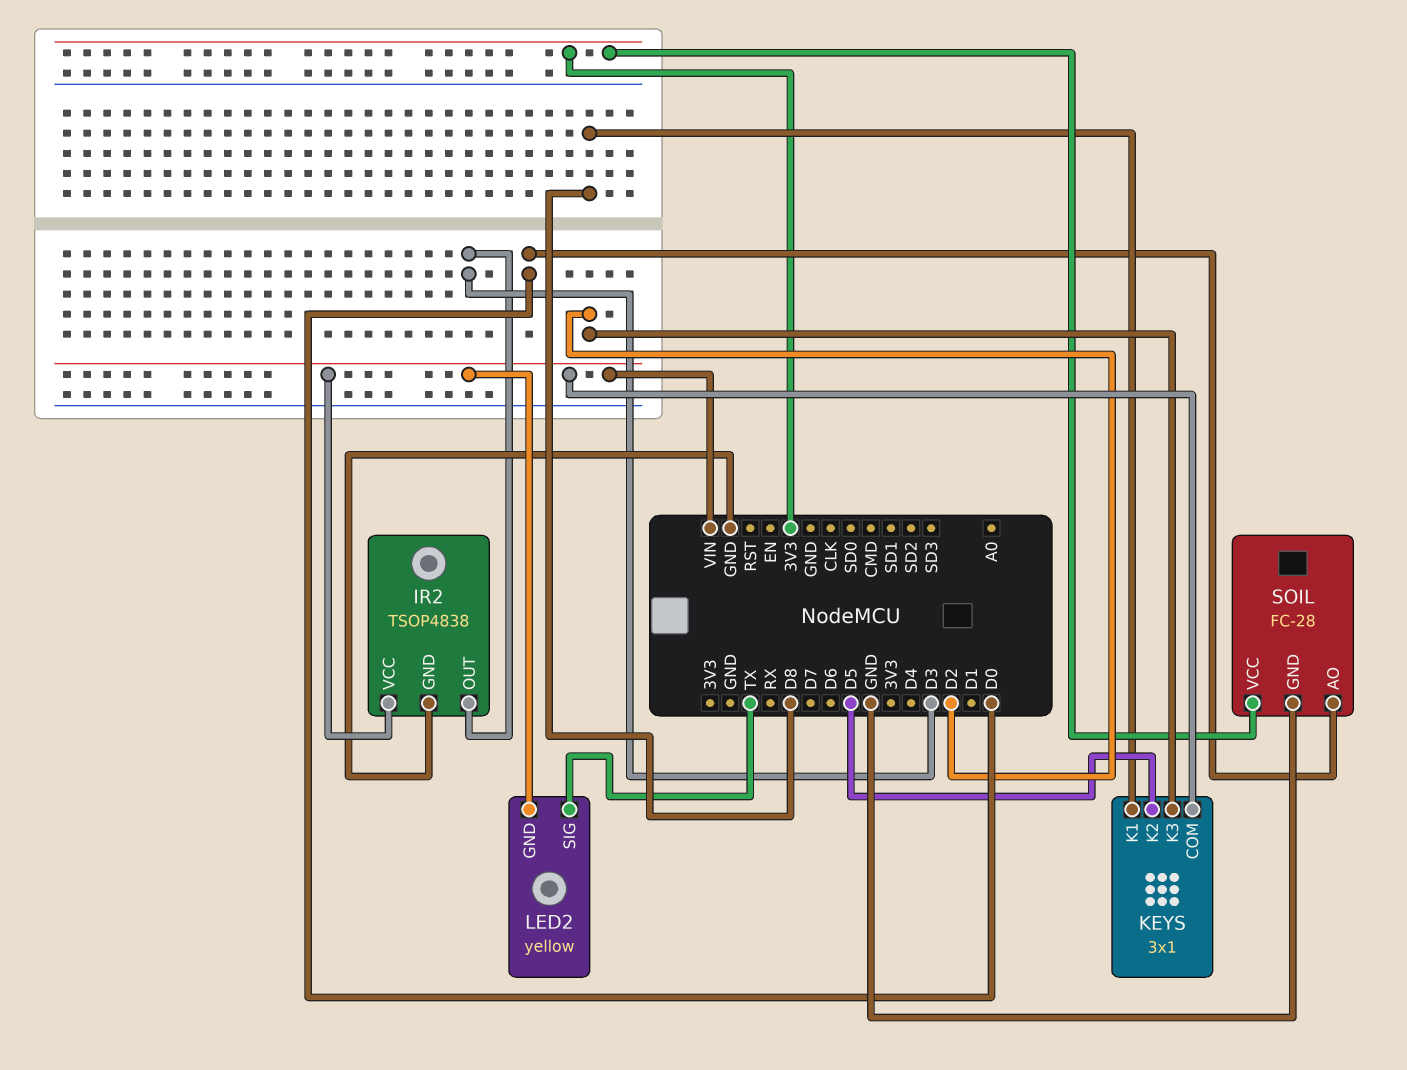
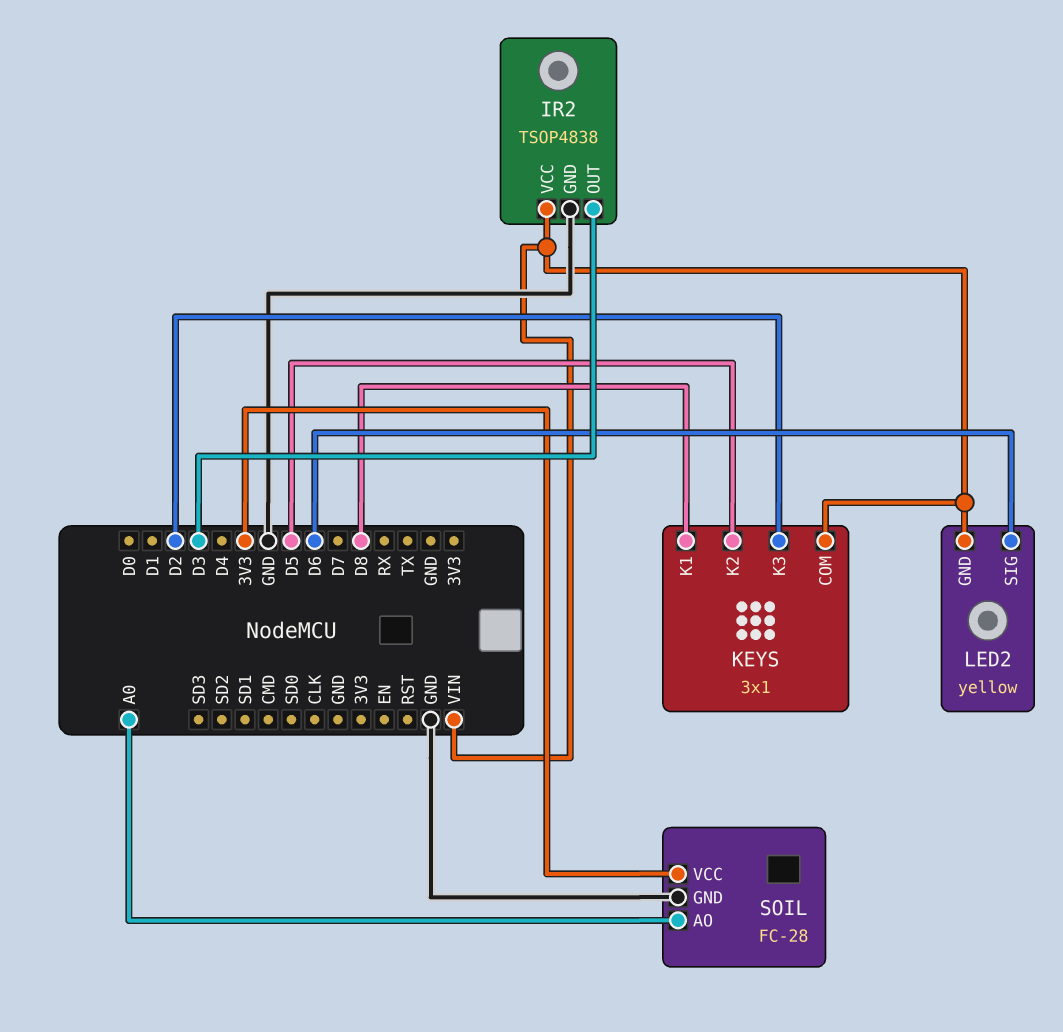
LED2 pin SIG: TX -> D6
SOIL pin AO: D0 -> A0

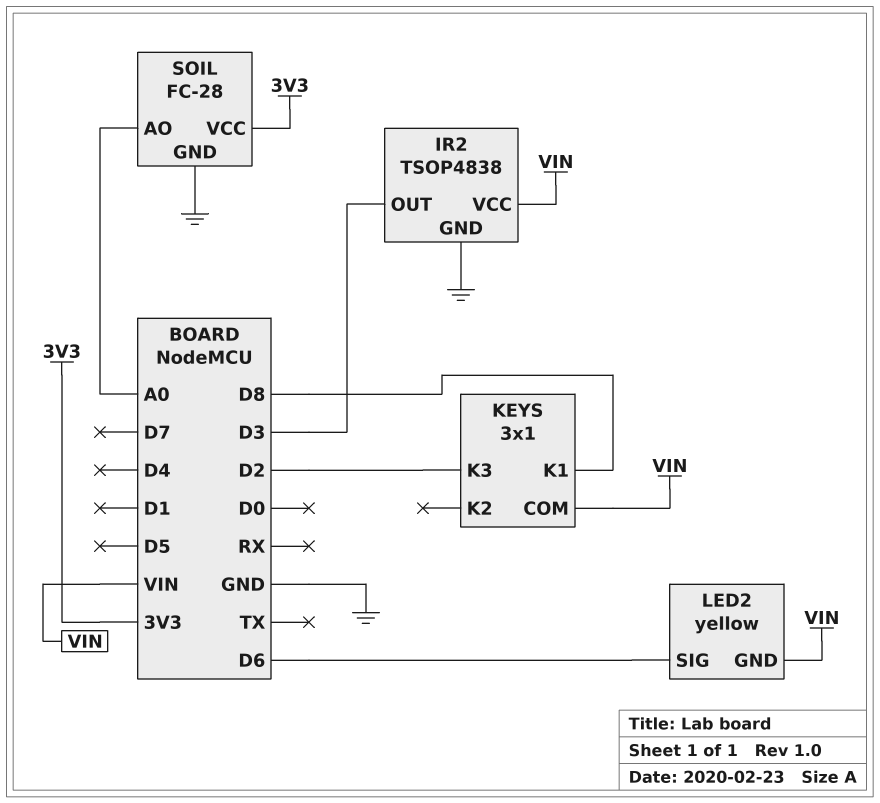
KEYS pin K2: D5 -> none

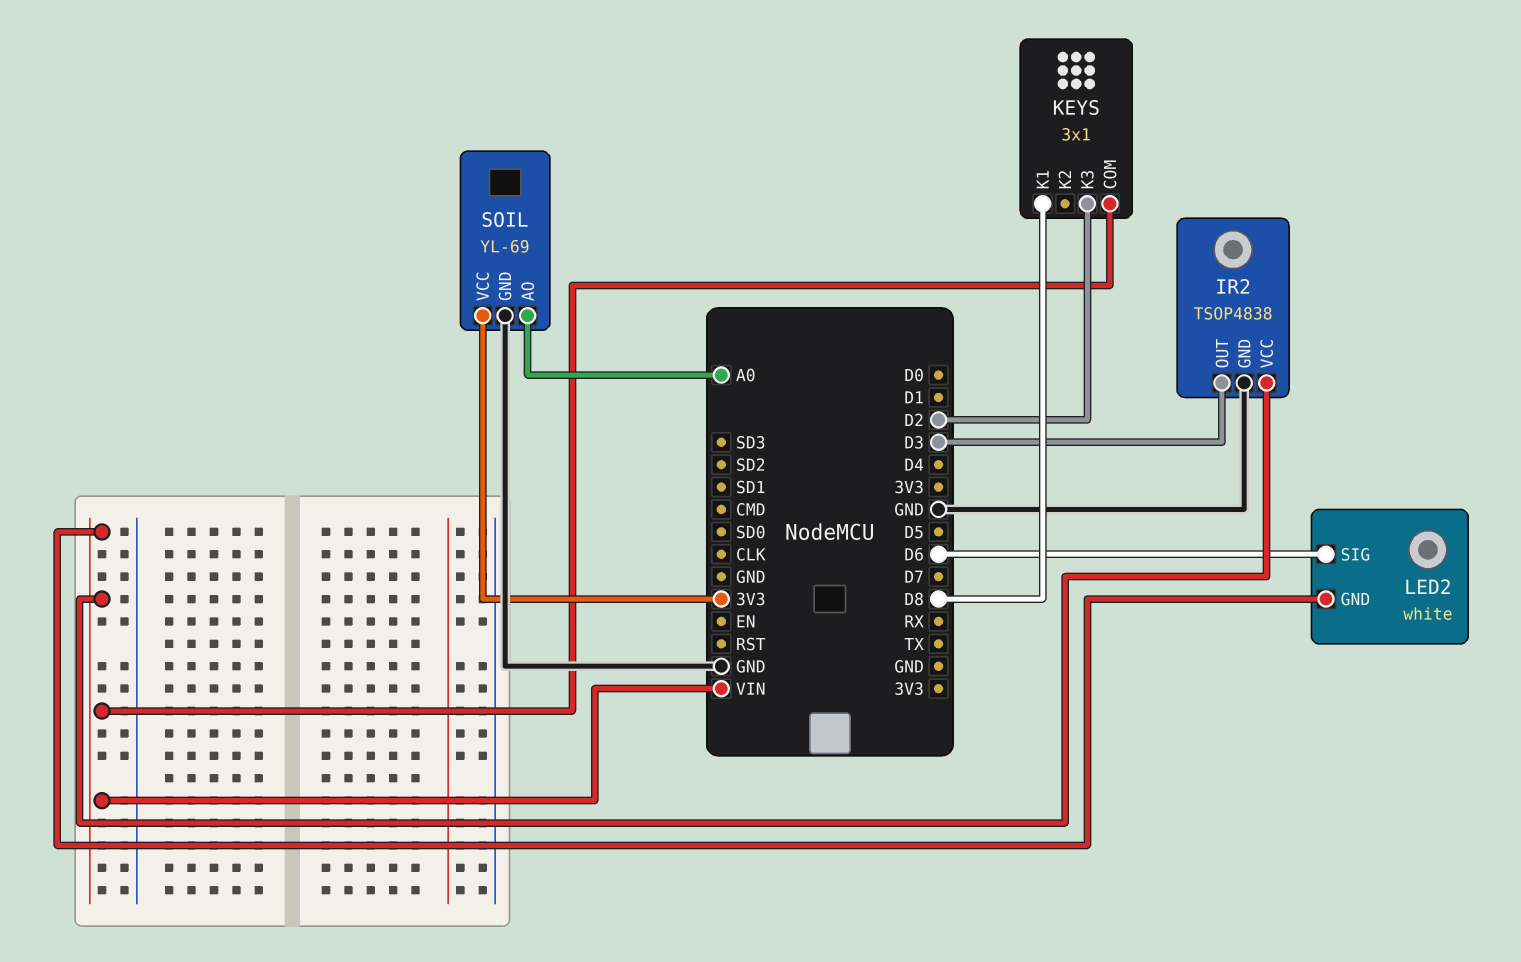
LED2: yellow -> white
SOIL: FC-28 -> YL-69

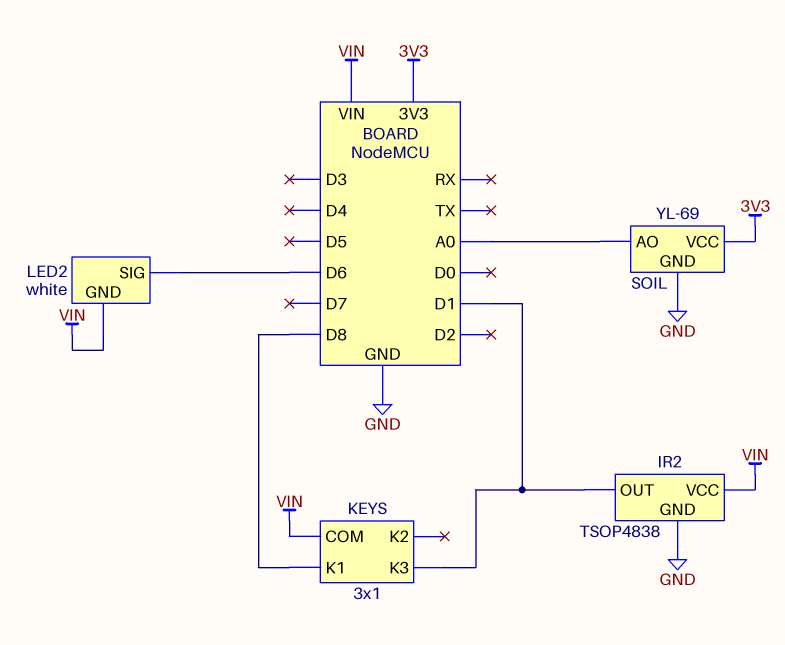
IR2 pin OUT: D3 -> D1
KEYS pin K3: D2 -> D1

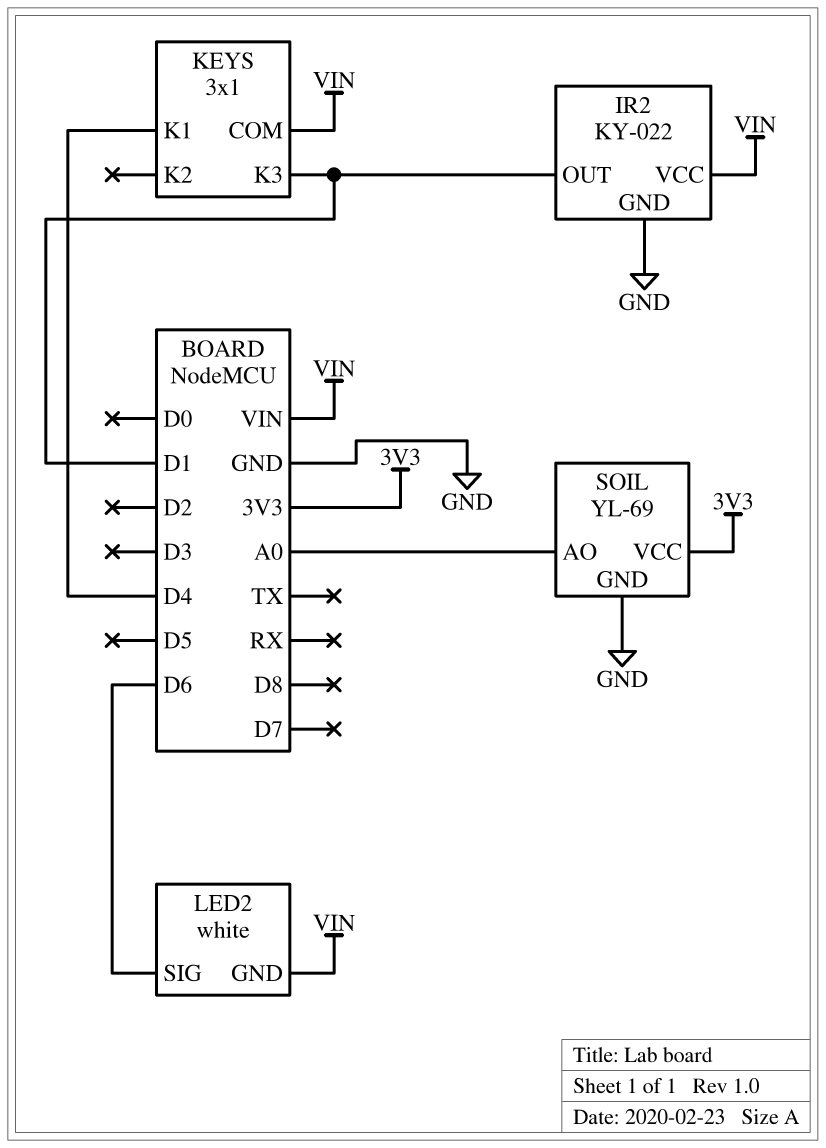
IR2: TSOP4838 -> KY-022
KEYS pin K1: D8 -> D4

